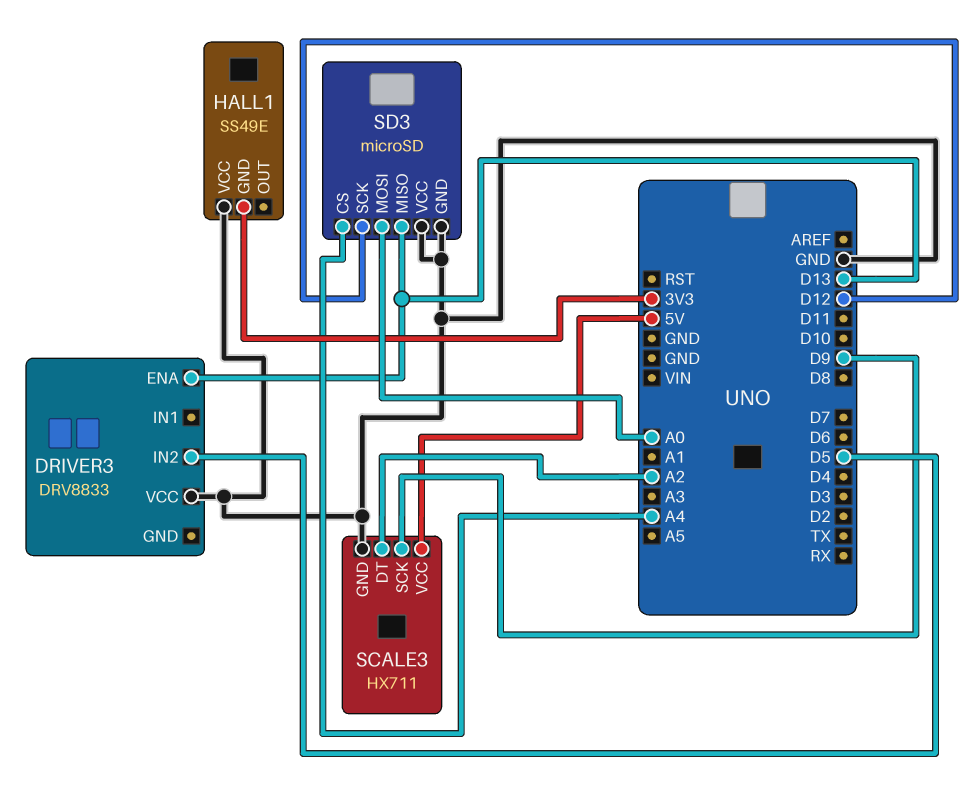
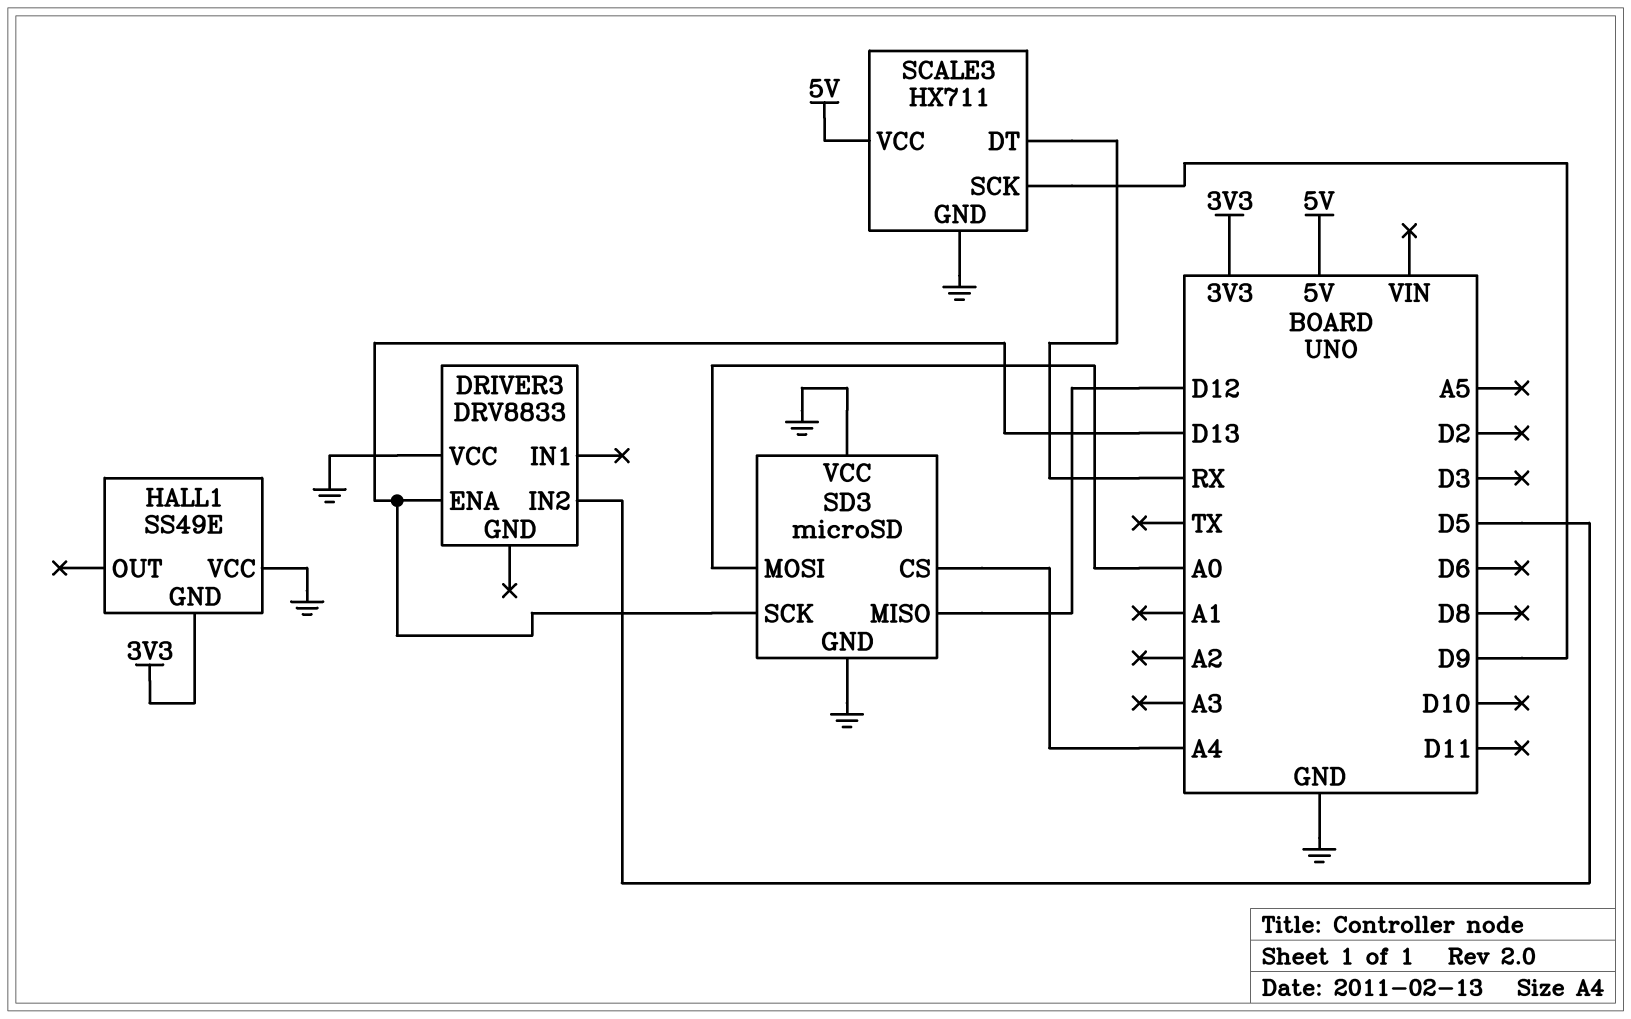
SCALE3 pin DT: A2 -> RX
SD3 pin MISO: D13 -> D12
SD3 pin SCK: D12 -> D13

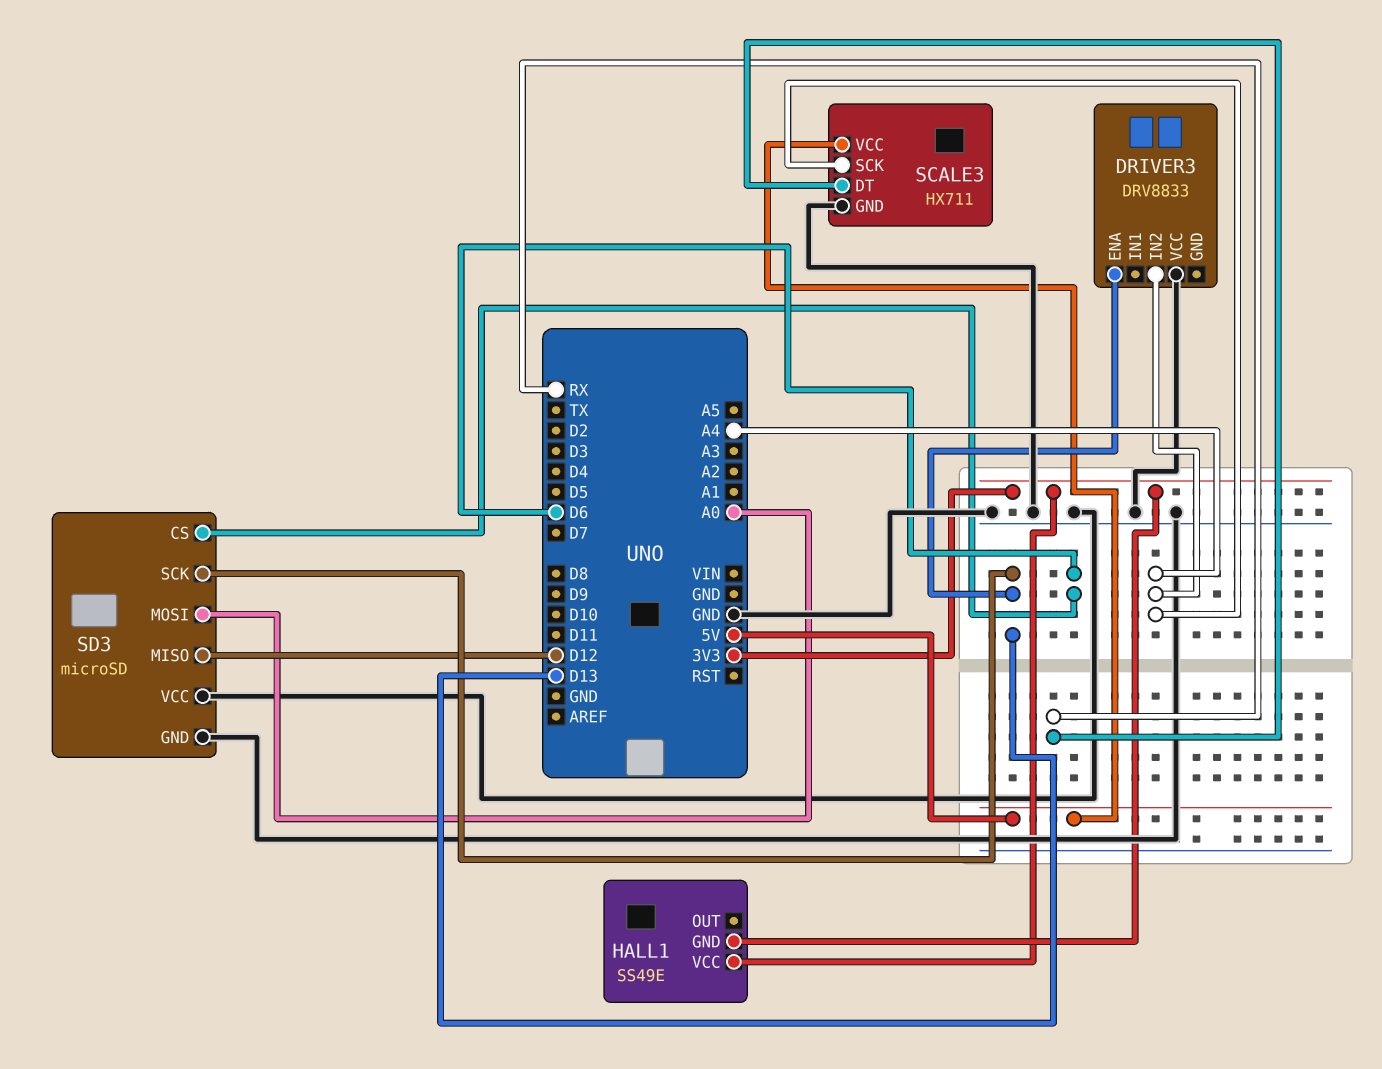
DRIVER3 pin IN2: D5 -> A4
HALL1 pin VCC: GND -> 3V3
SCALE3 pin SCK: D9 -> A4
SD3 pin CS: A4 -> D6

